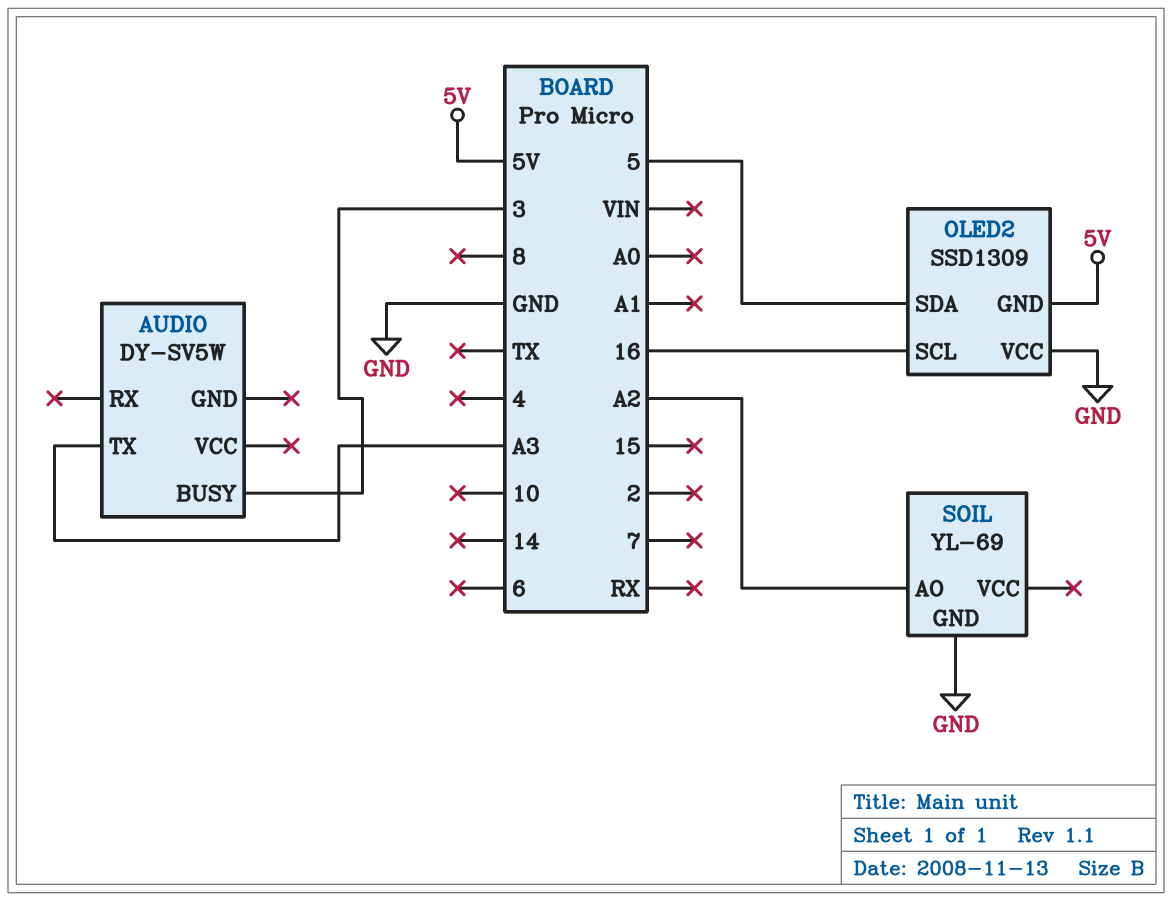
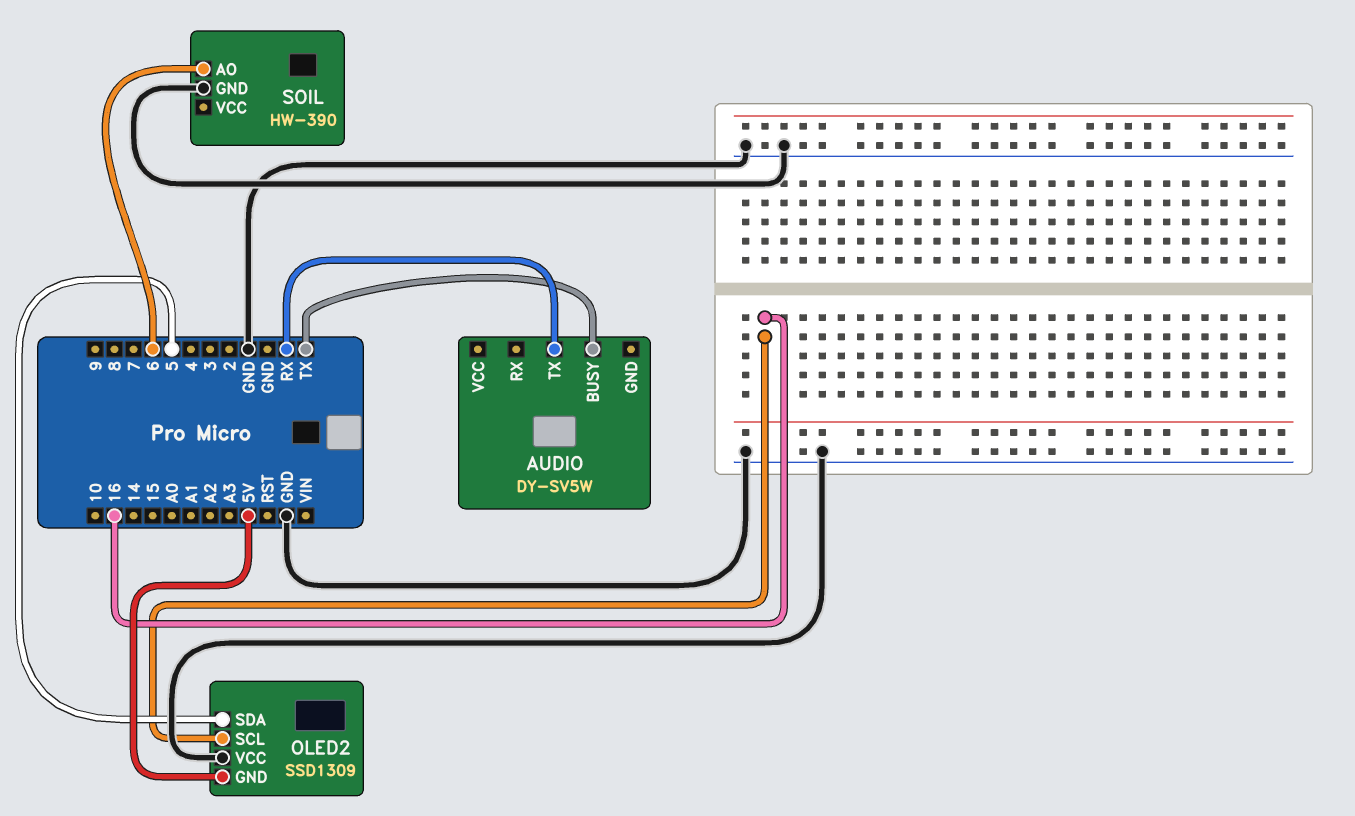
AUDIO pin BUSY: 3 -> TX
AUDIO pin TX: A3 -> RX
SOIL: YL-69 -> HW-390
SOIL pin AO: A2 -> 6

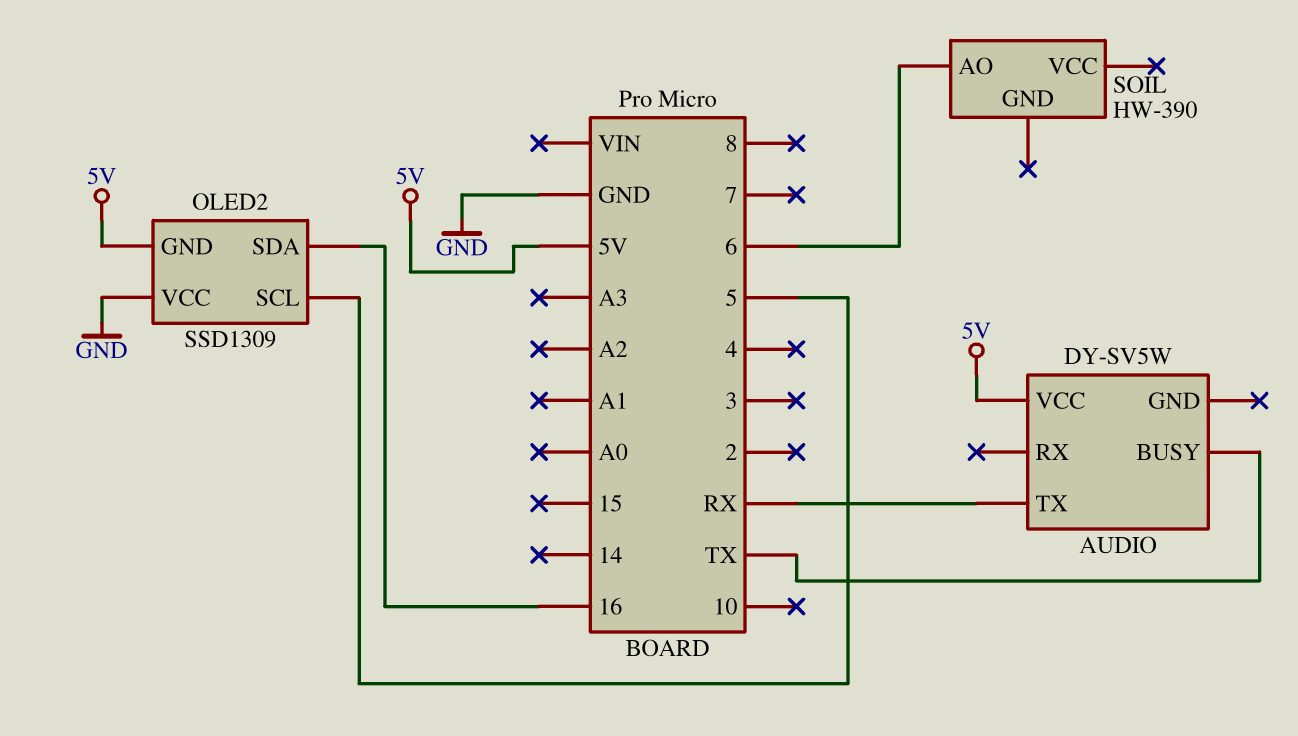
AUDIO pin VCC: none -> 5V
OLED2 pin SCL: 16 -> 5
OLED2 pin SDA: 5 -> 16
SOIL pin GND: GND -> none

